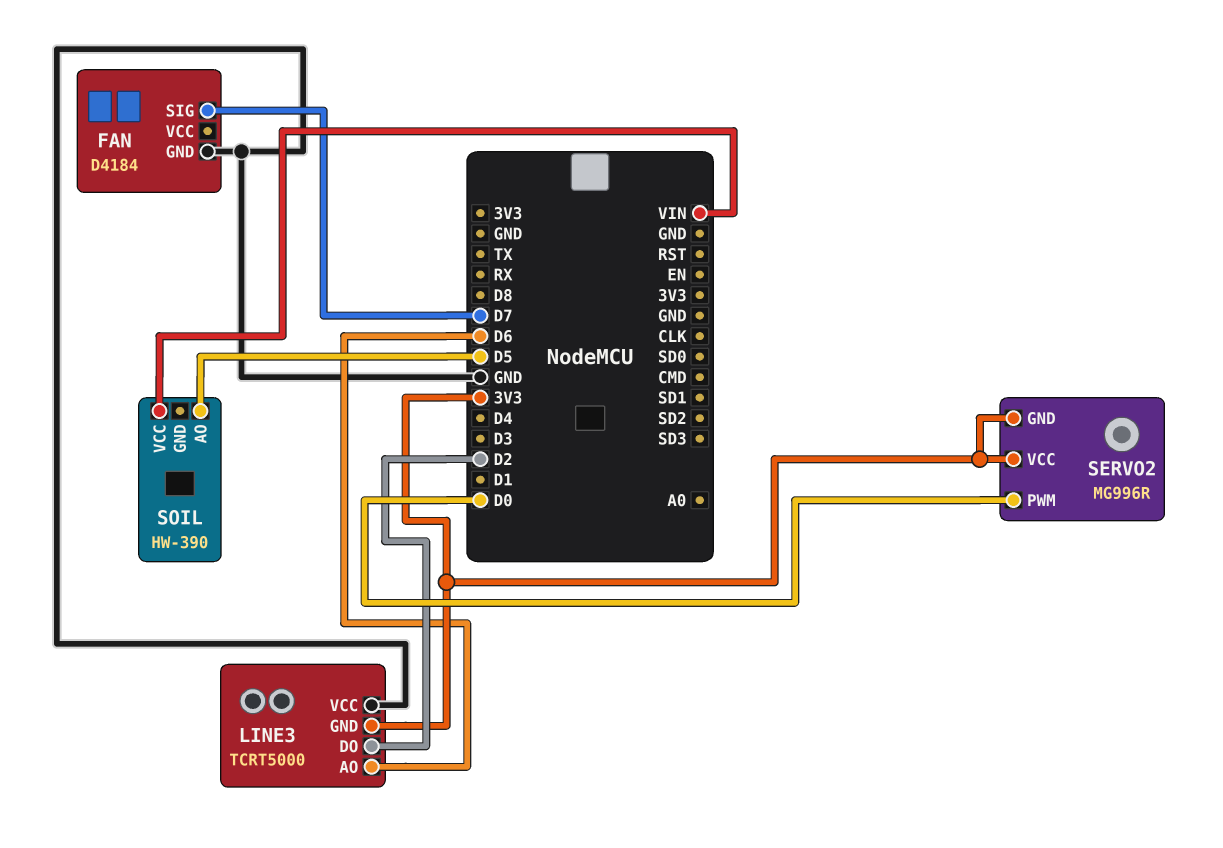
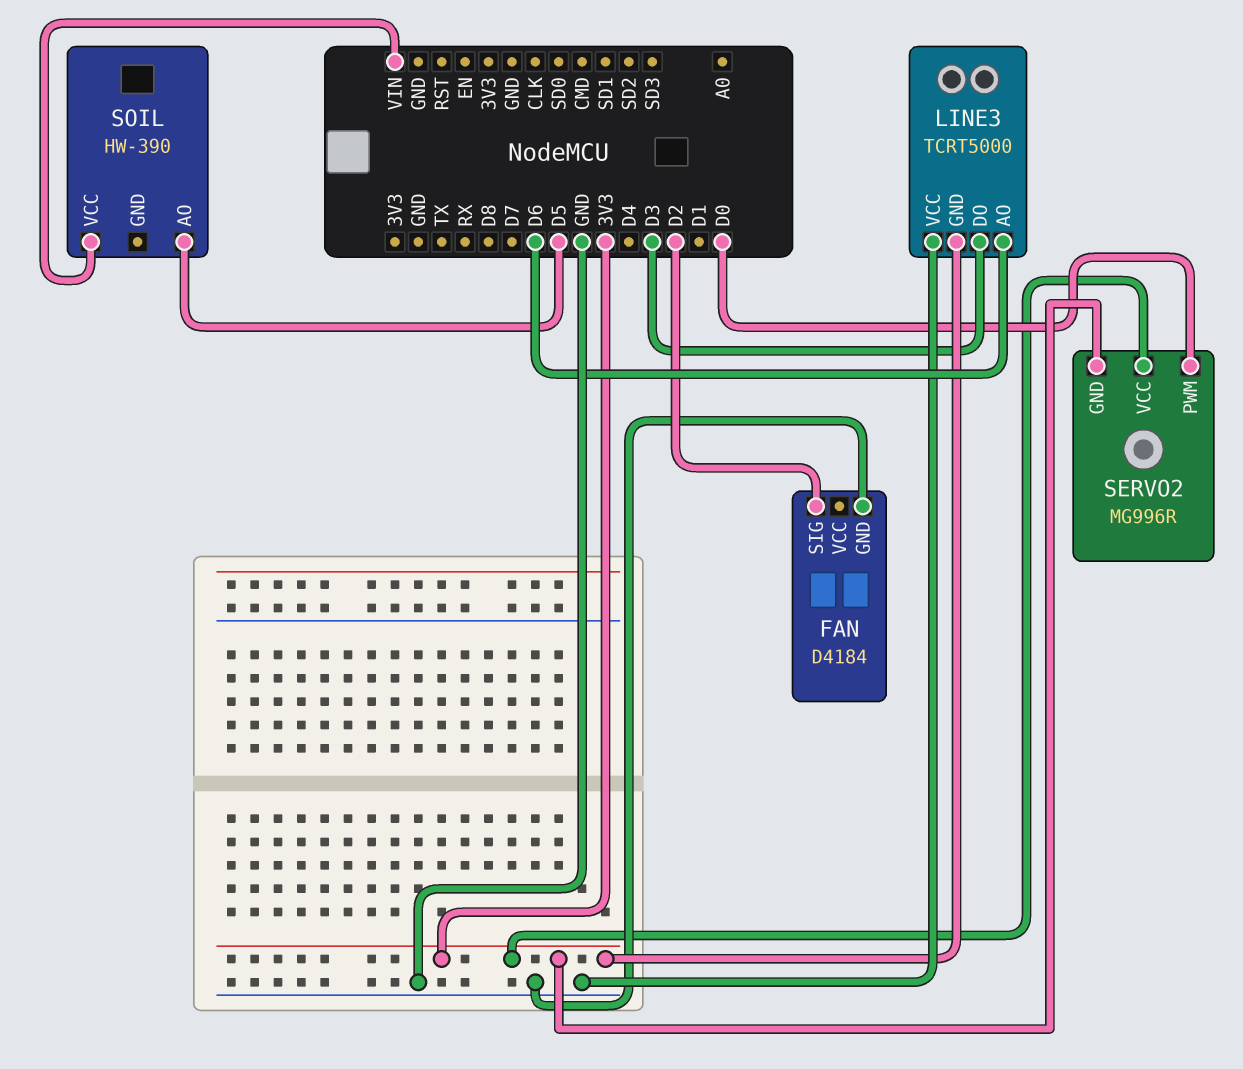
FAN pin SIG: D7 -> D2
LINE3 pin DO: D2 -> D3

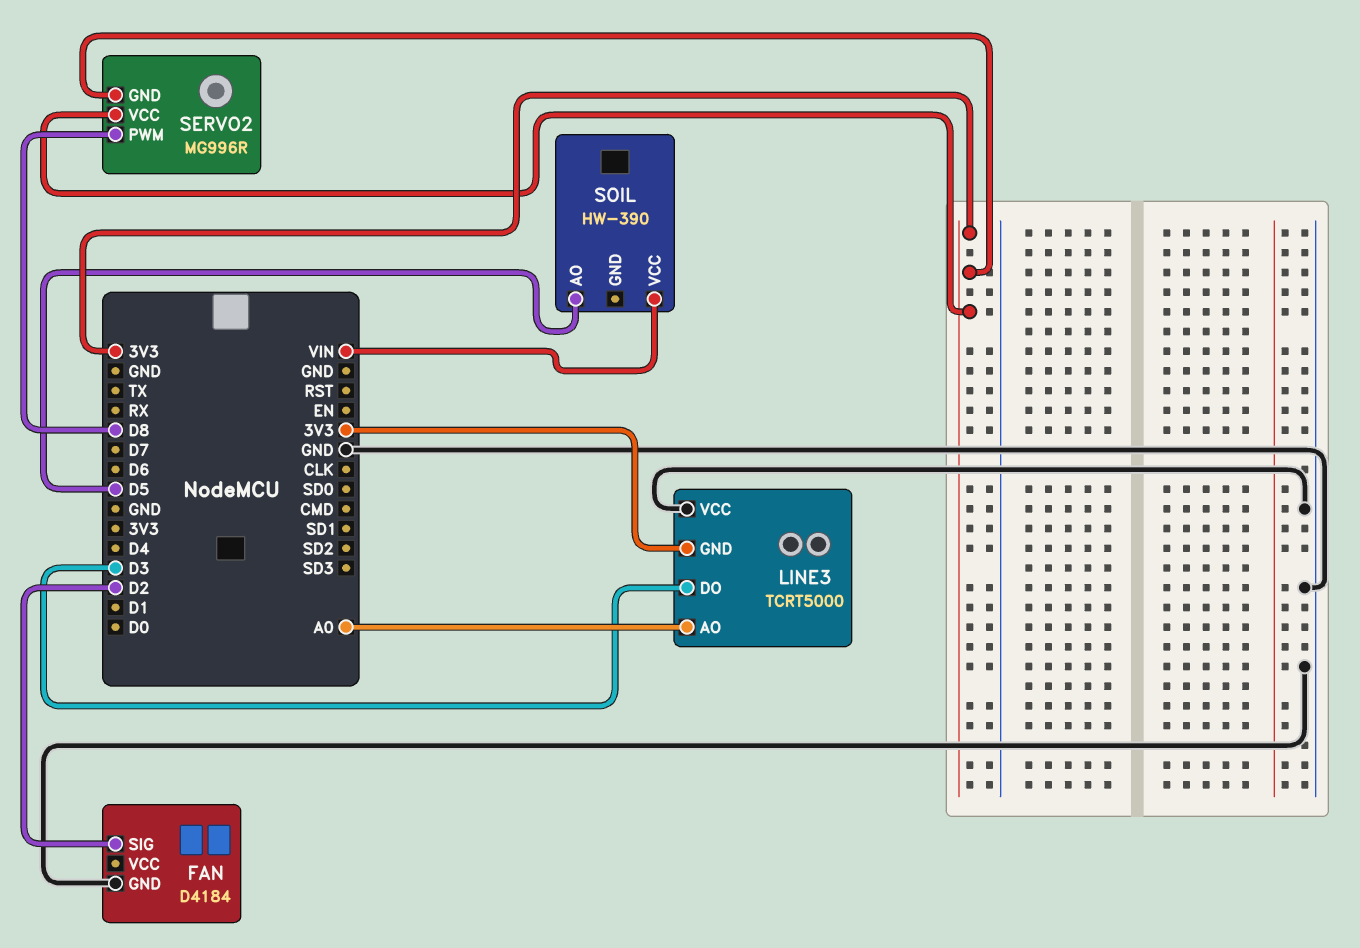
LINE3 pin AO: D6 -> A0
SERVO2 pin PWM: D0 -> D8

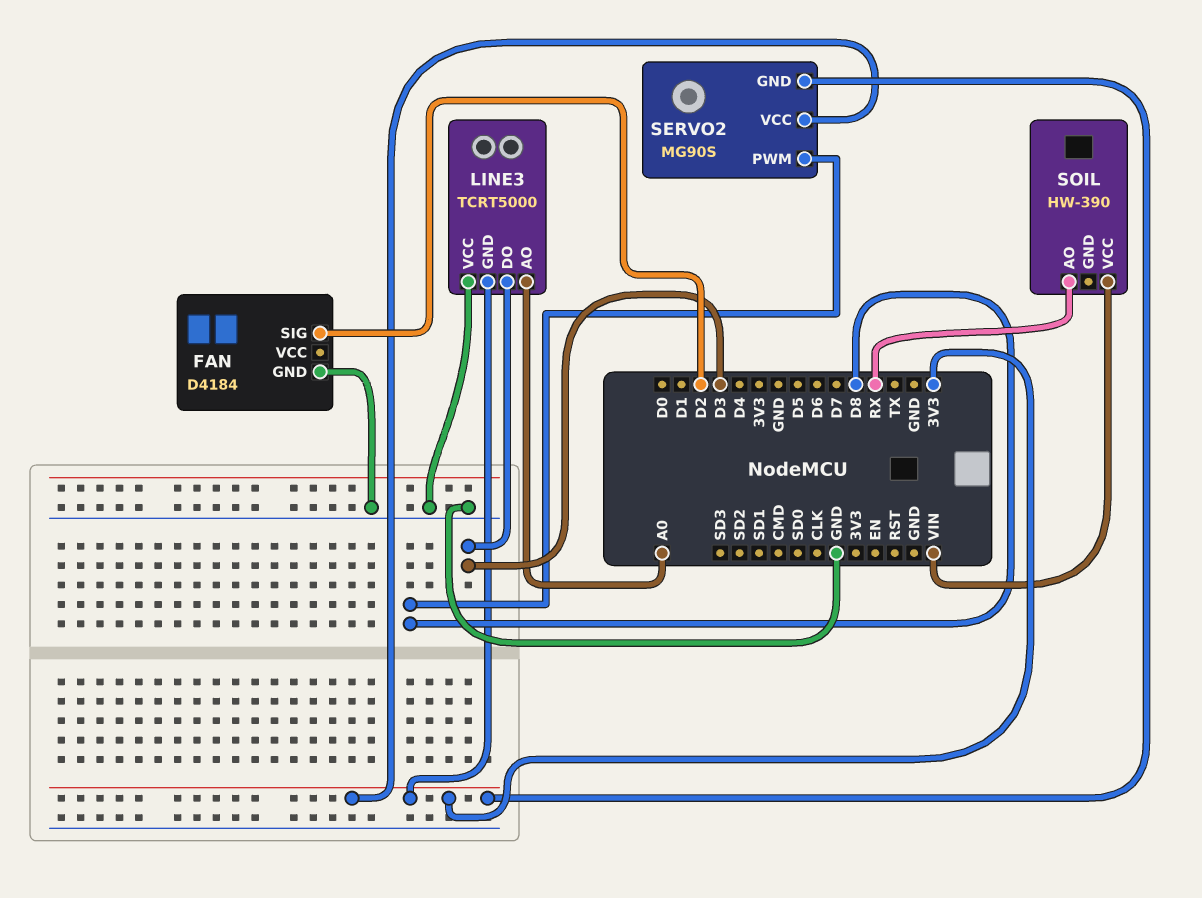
SERVO2: MG996R -> MG90S
SOIL pin AO: D5 -> RX

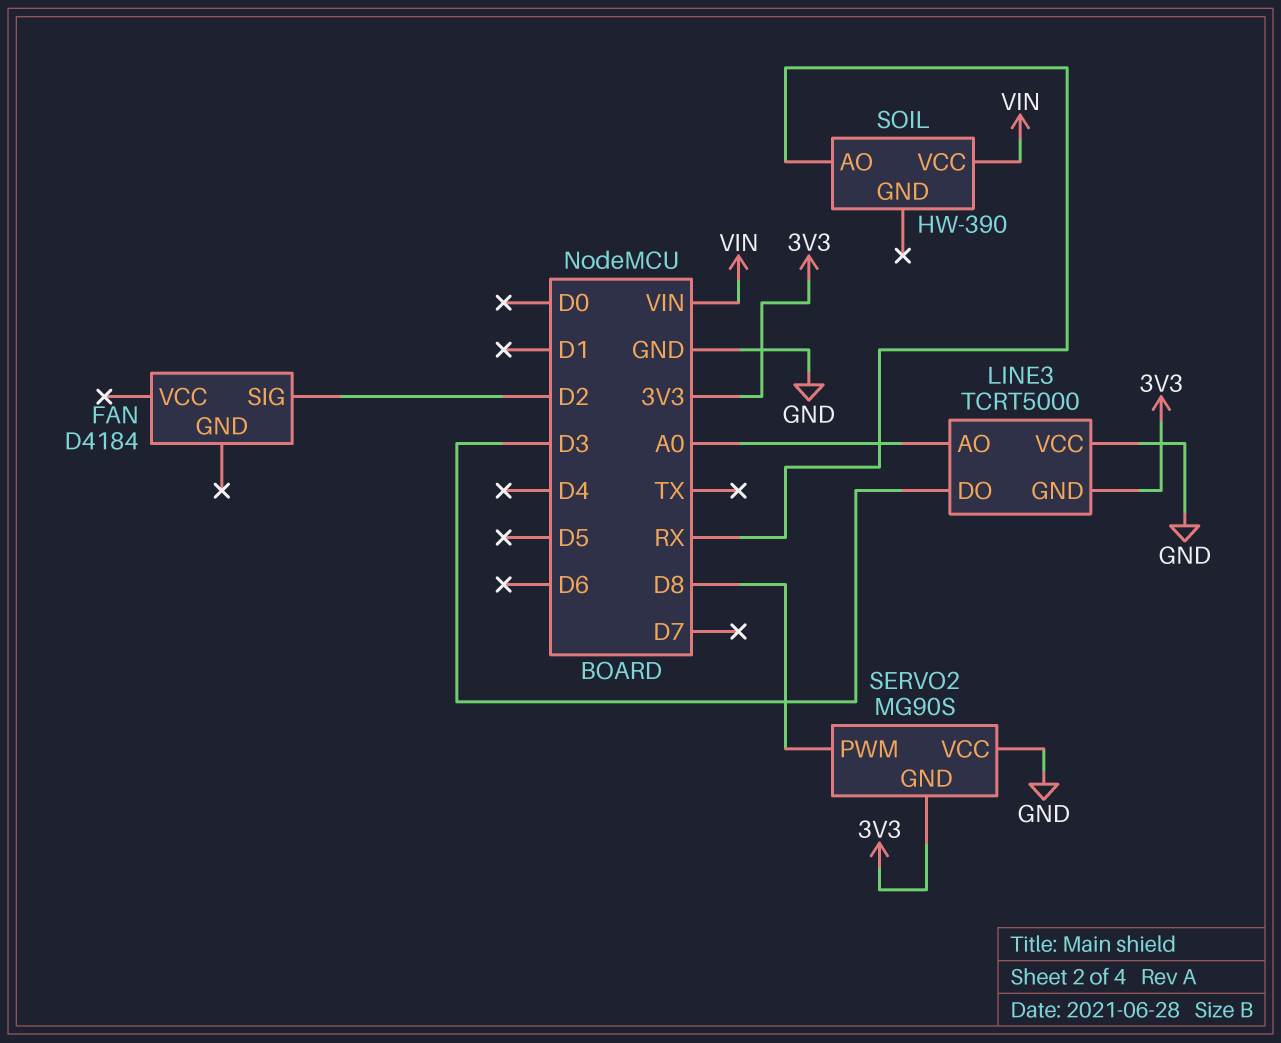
FAN pin GND: GND -> none
SERVO2 pin VCC: 3V3 -> GND

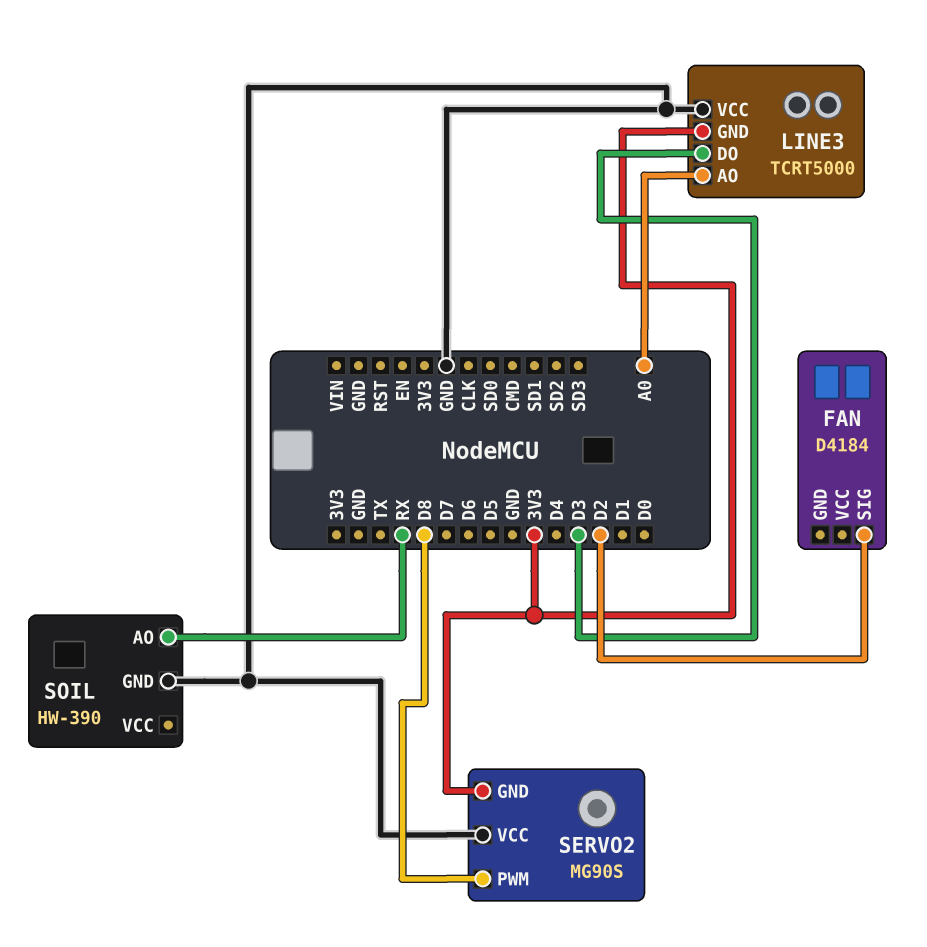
SOIL pin GND: none -> GND
SOIL pin VCC: VIN -> none

